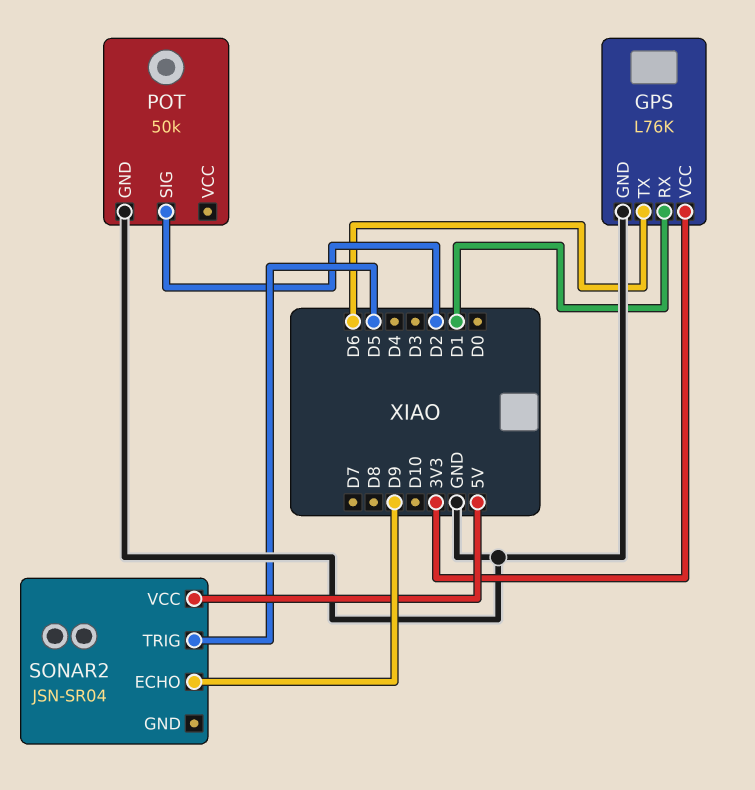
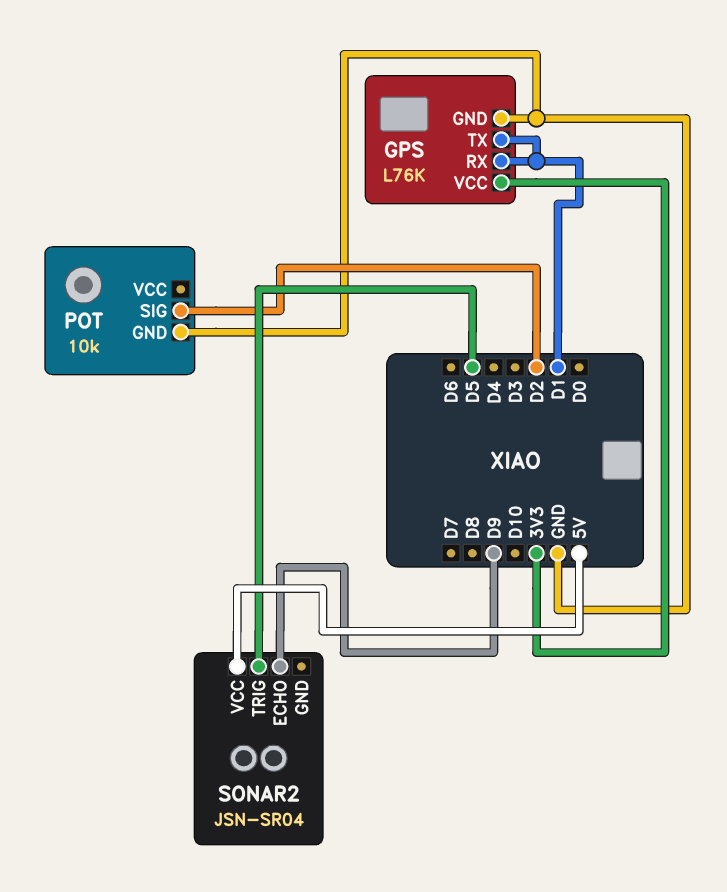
GPS pin TX: D6 -> D1
POT: 50k -> 10k

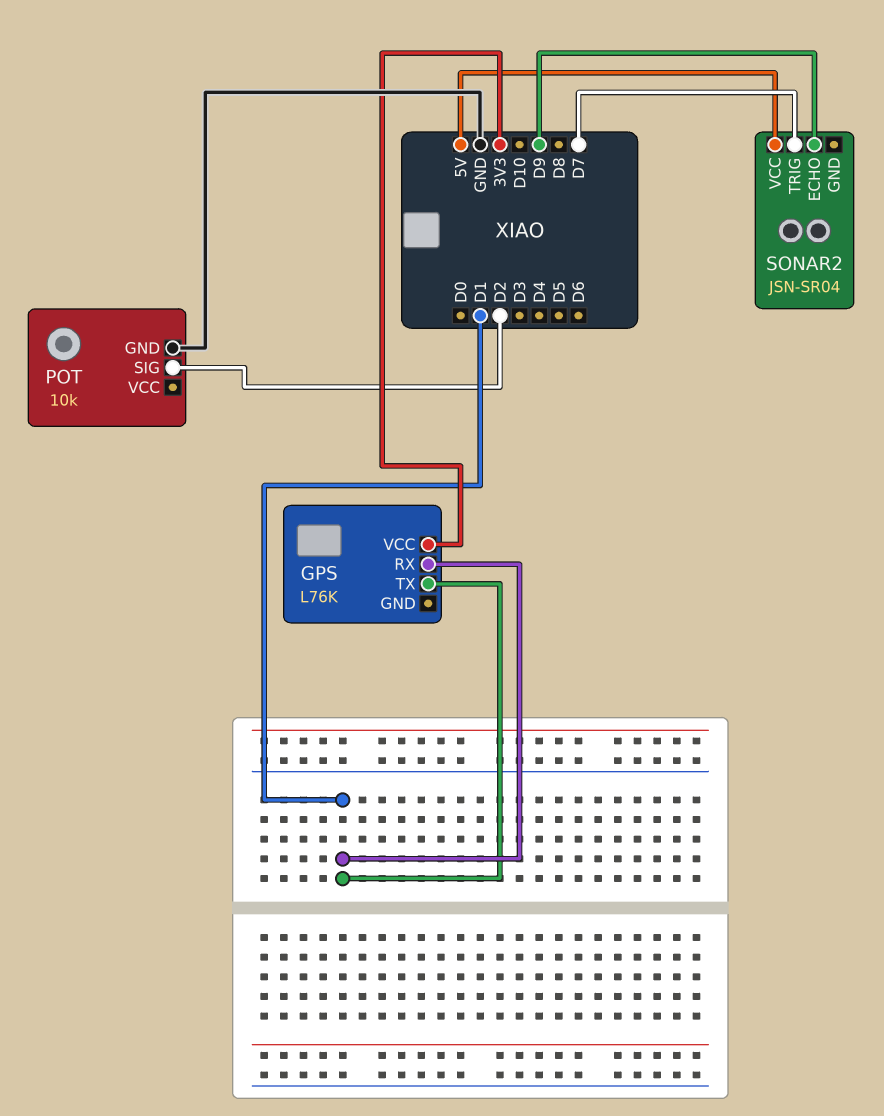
GPS pin GND: GND -> none
SONAR2 pin TRIG: D5 -> D7

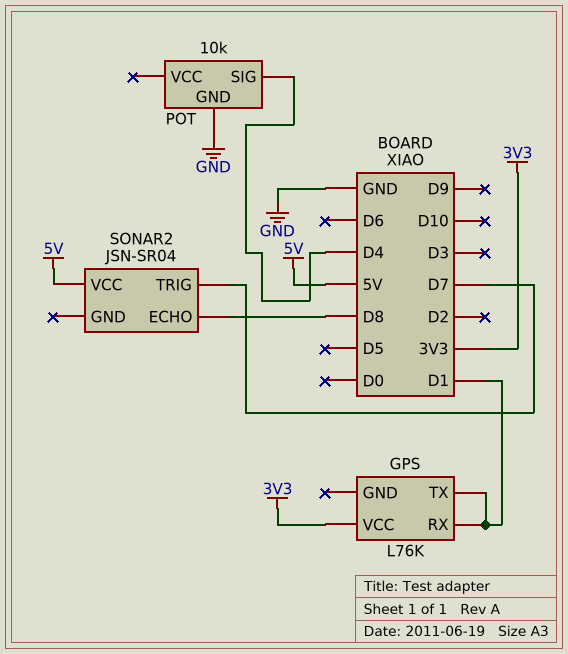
POT pin SIG: D2 -> D4
SONAR2 pin ECHO: D9 -> D8

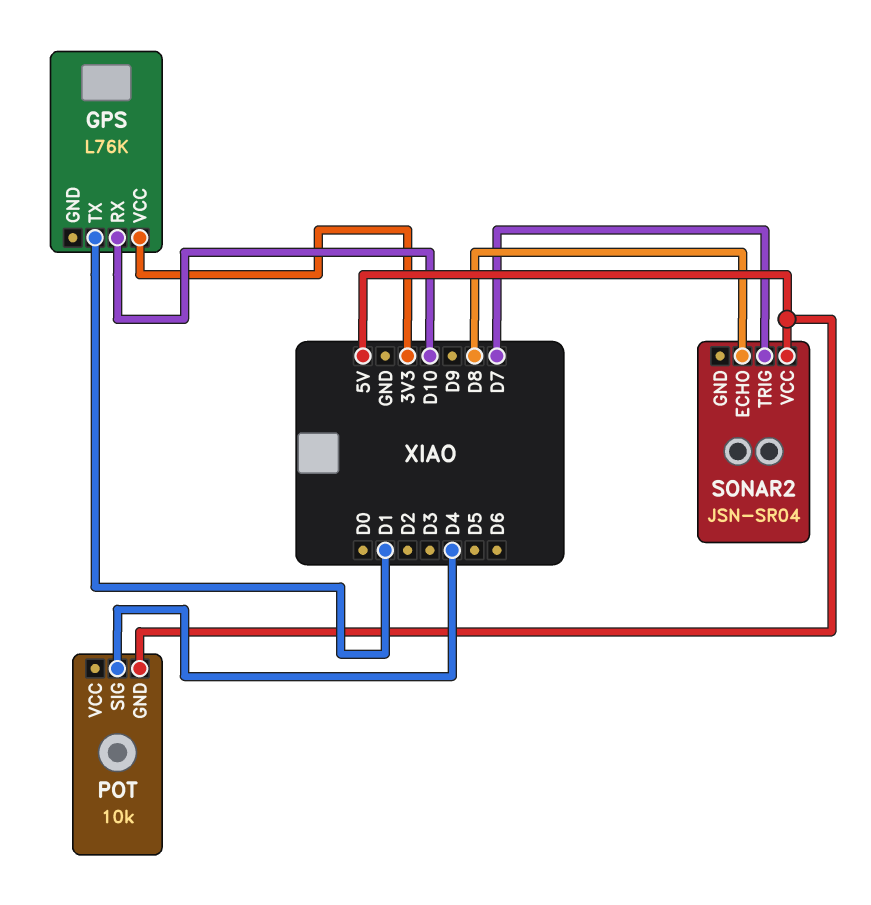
GPS pin RX: D1 -> D10
POT pin GND: GND -> 5V

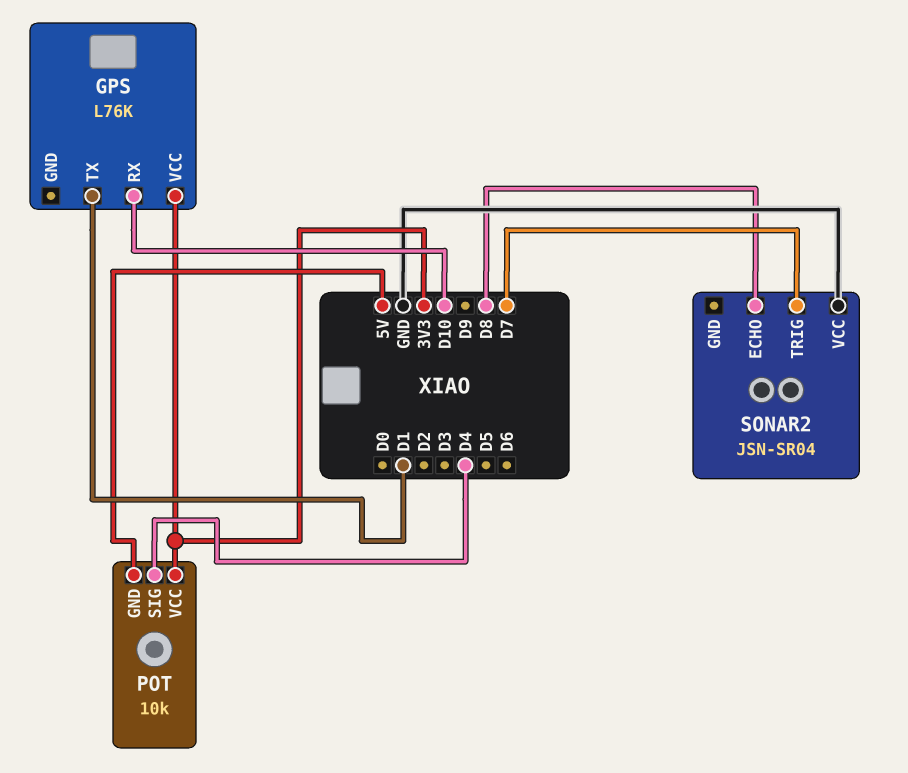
POT pin VCC: none -> 3V3
SONAR2 pin VCC: 5V -> GND

